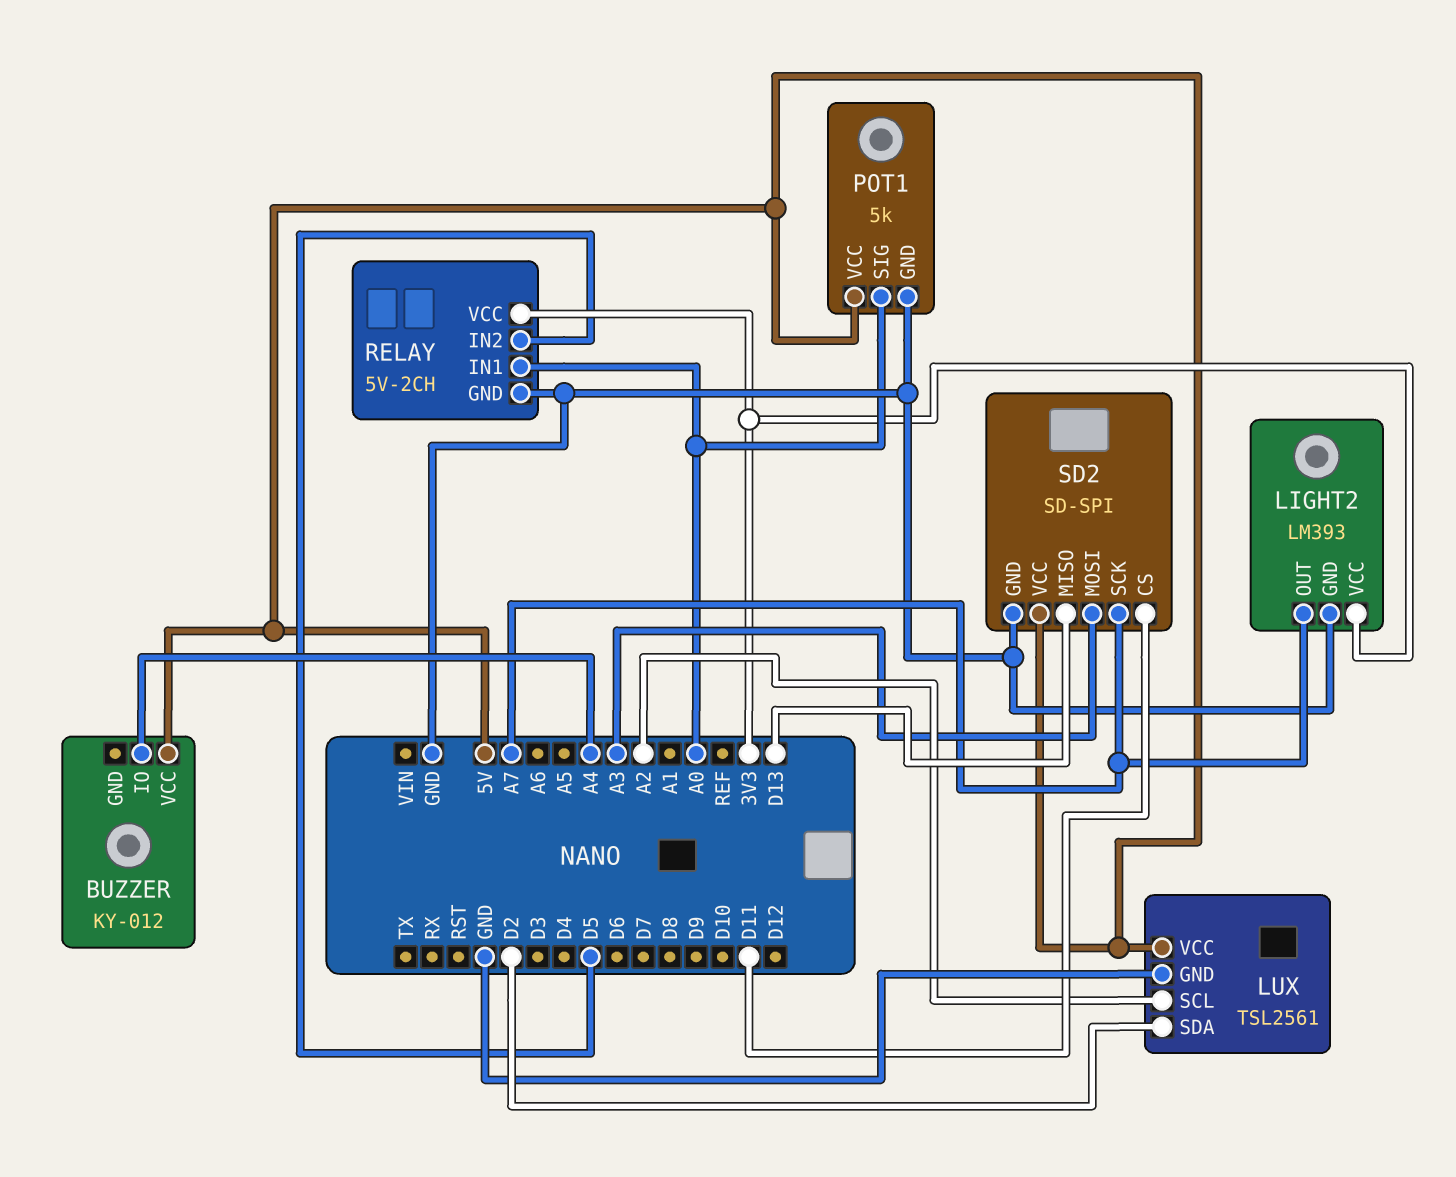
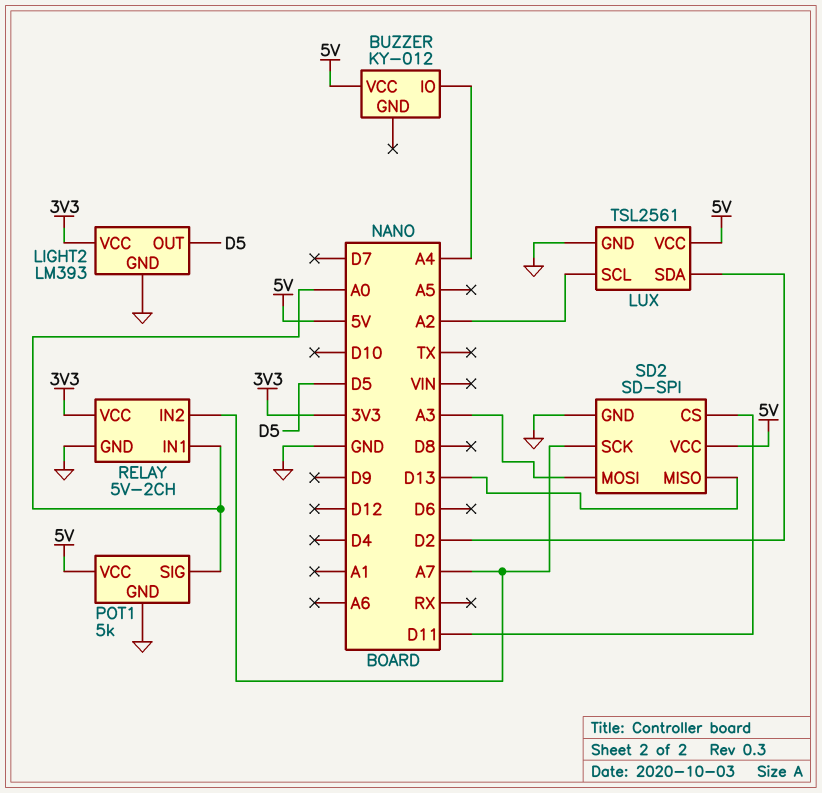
LIGHT2 pin OUT: A7 -> D5
RELAY pin IN2: D5 -> A7

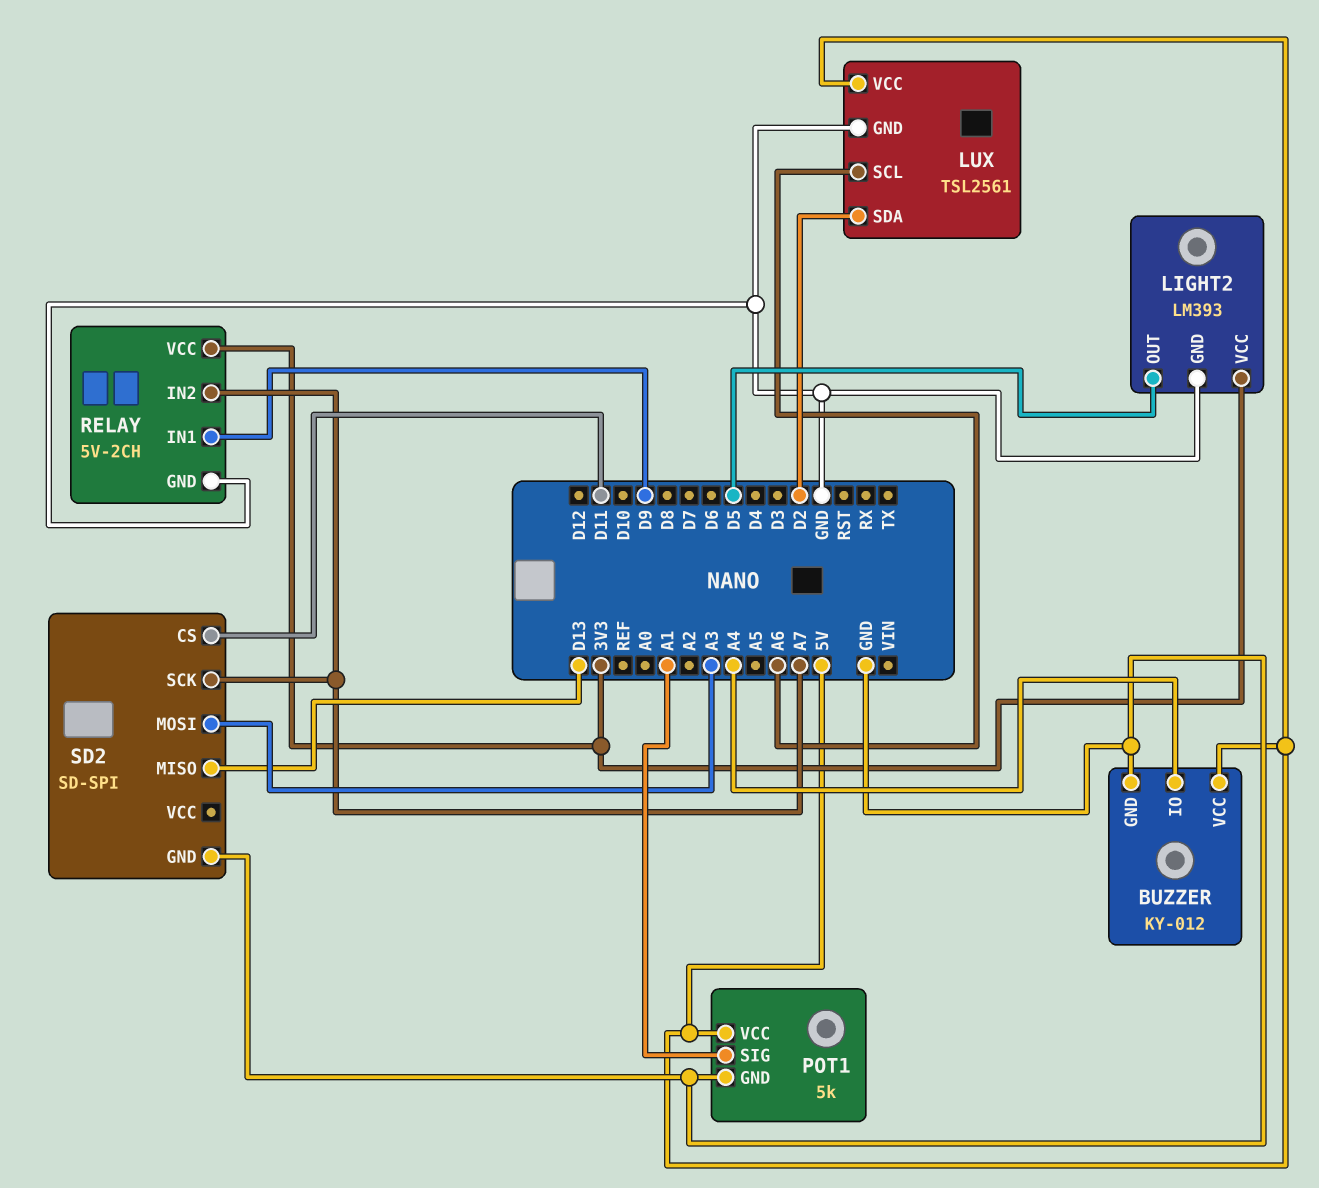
BUZZER pin GND: none -> GND
LUX pin SCL: A2 -> A6
POT1 pin SIG: A0 -> A1
RELAY pin IN1: A0 -> D9
SD2 pin VCC: 5V -> none

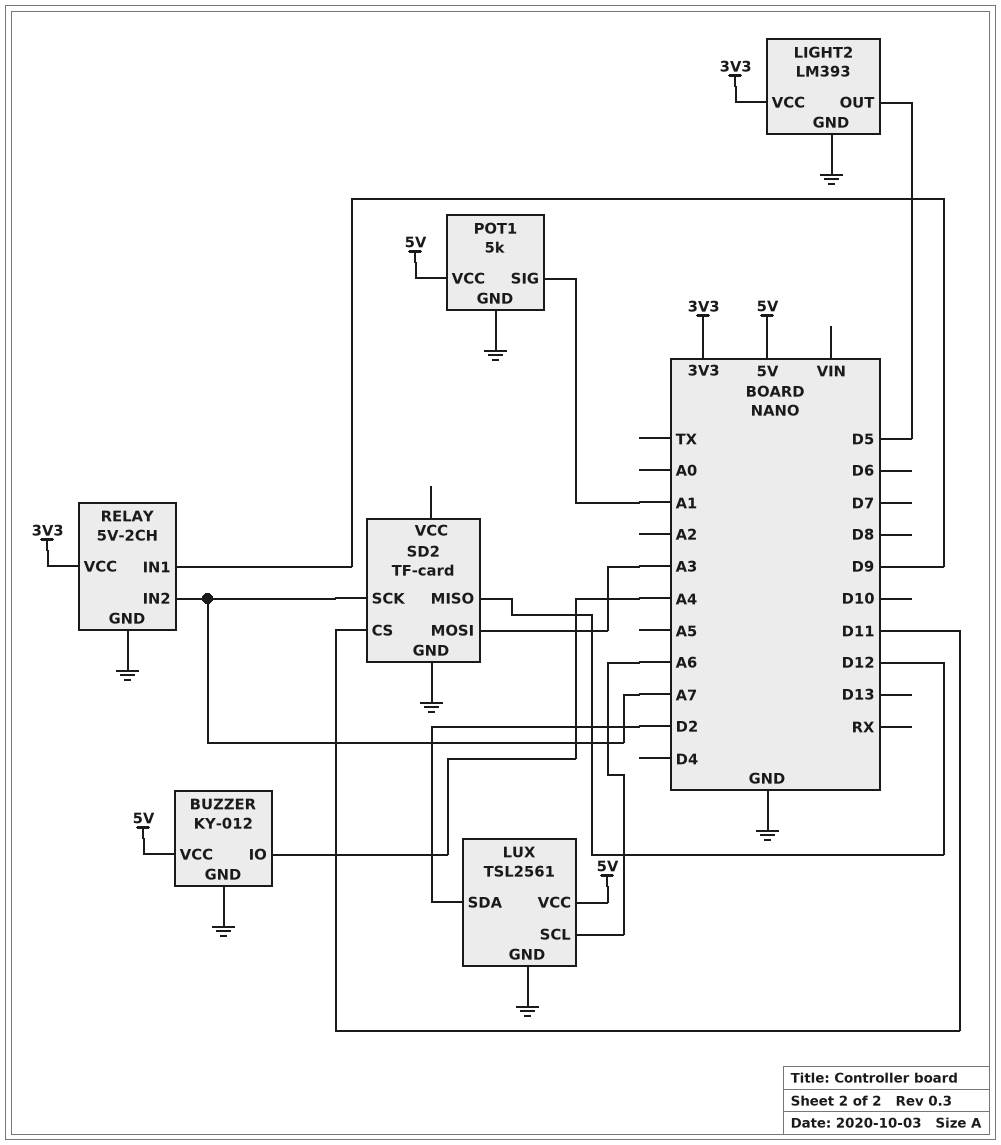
SD2: SD-SPI -> TF-card
SD2 pin MISO: D13 -> D12

